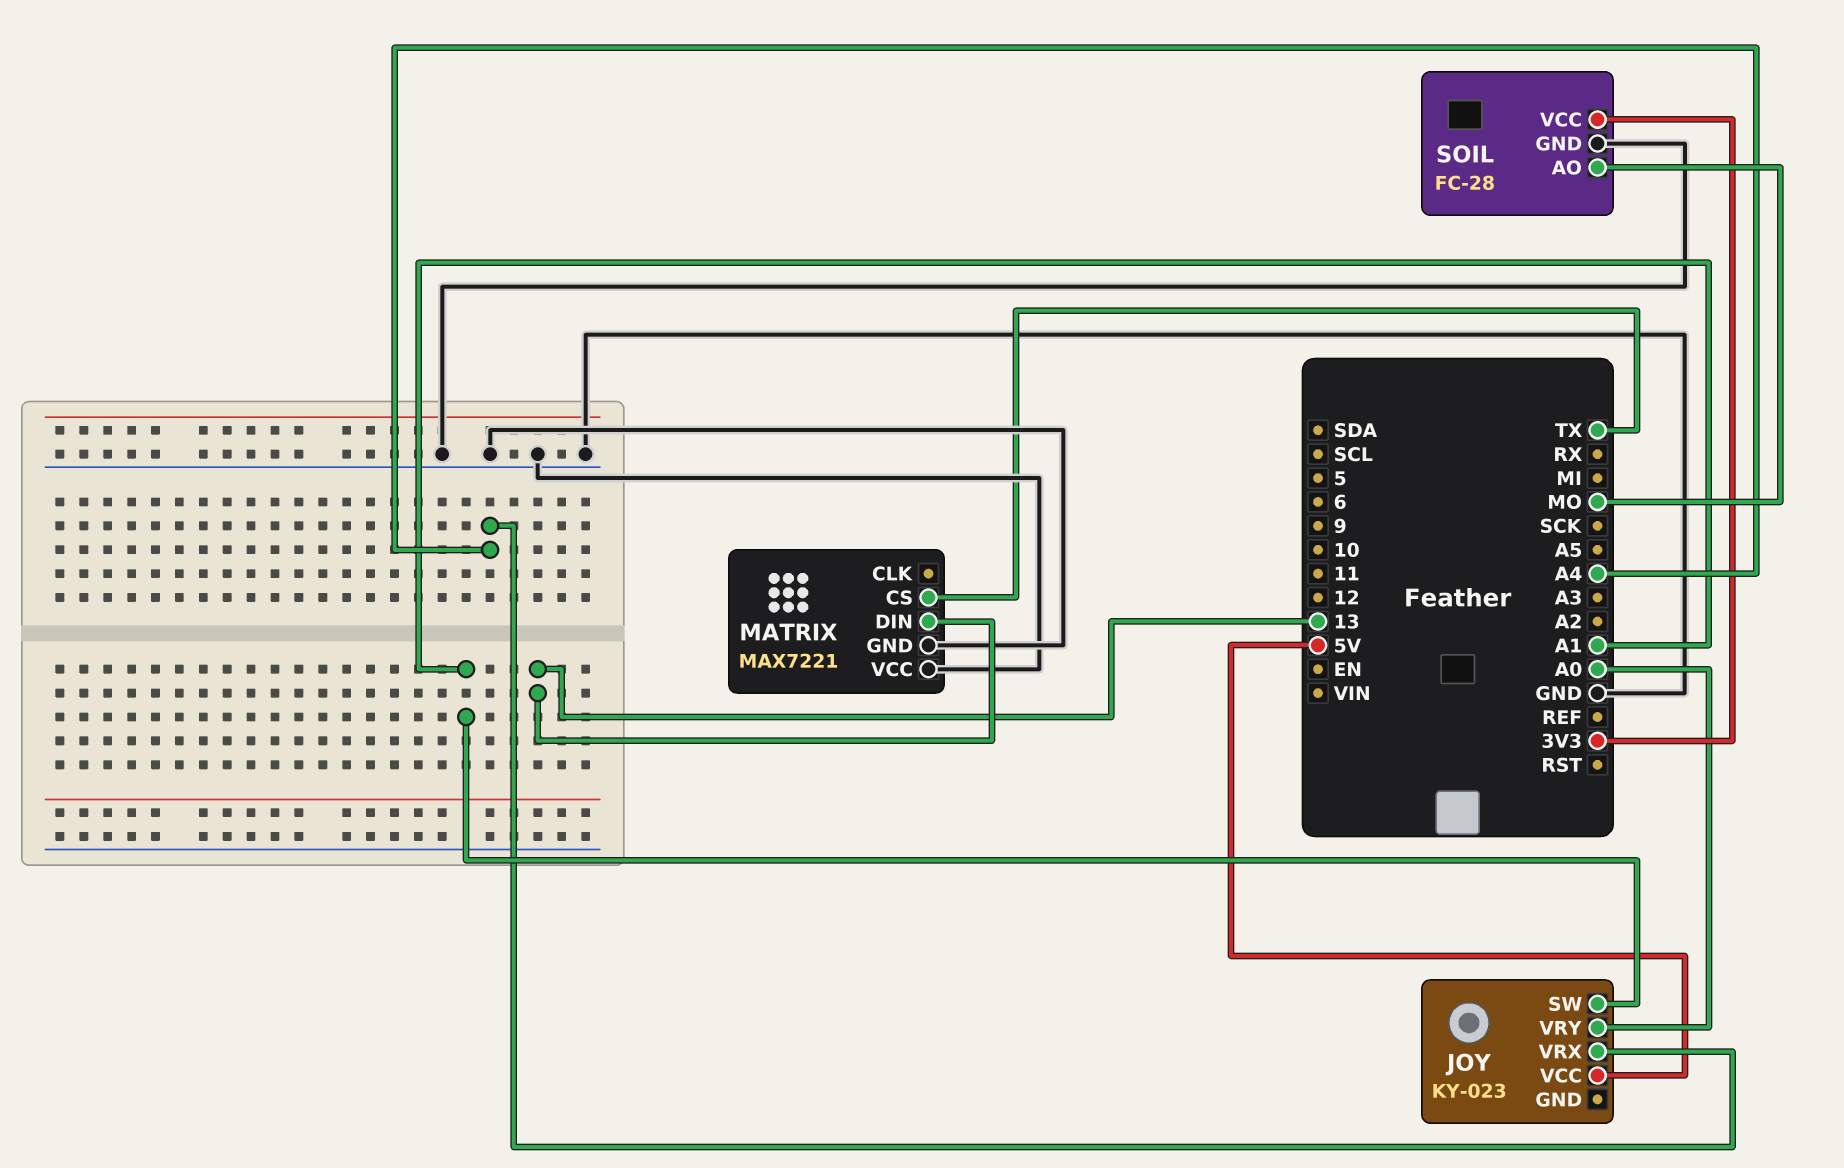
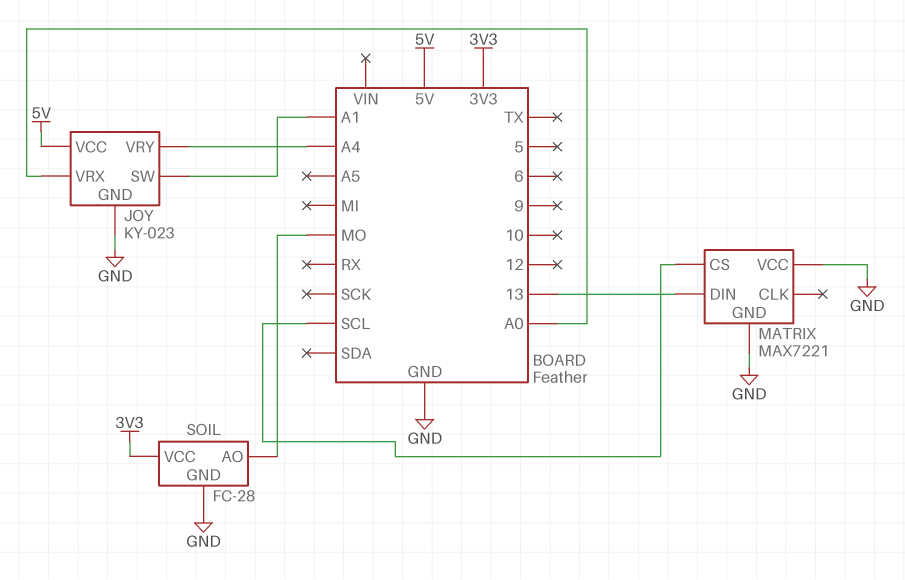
JOY pin GND: none -> GND
JOY pin VRX: A4 -> A0
JOY pin VRY: A0 -> A4
MATRIX pin CS: TX -> SCL

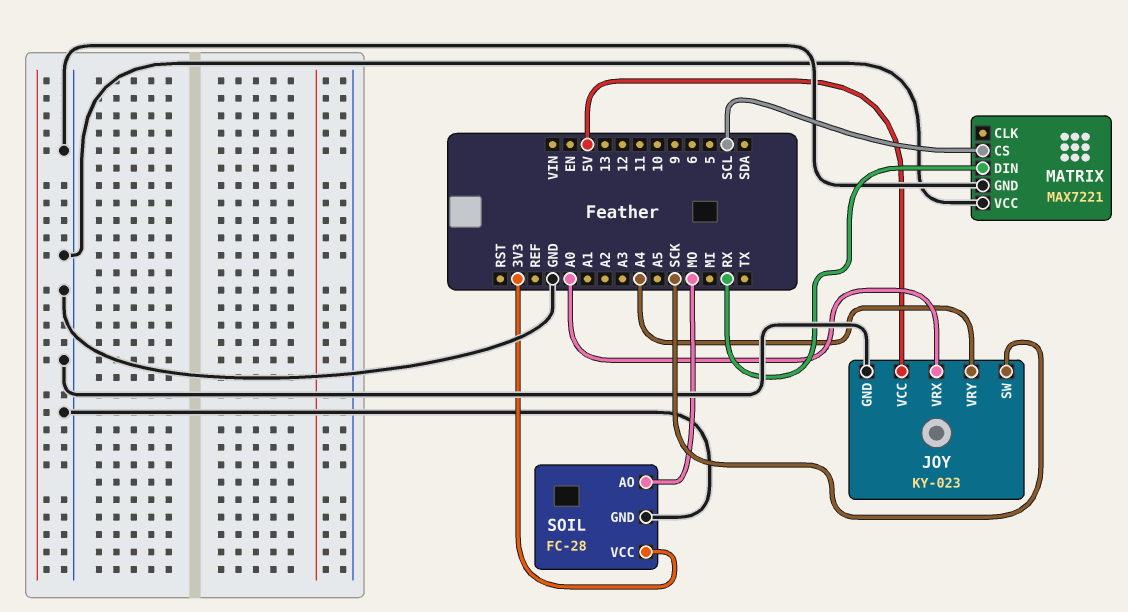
JOY pin SW: A1 -> SCK
MATRIX pin DIN: 13 -> RX

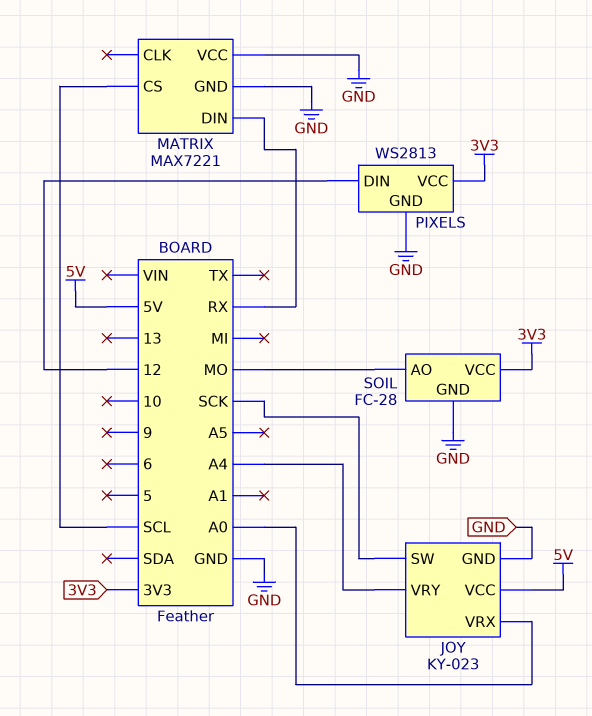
PIXELS: none -> WS2813
PIXELS pin DIN: none -> 12
PIXELS pin GND: none -> GND
PIXELS pin VCC: none -> 3V3

